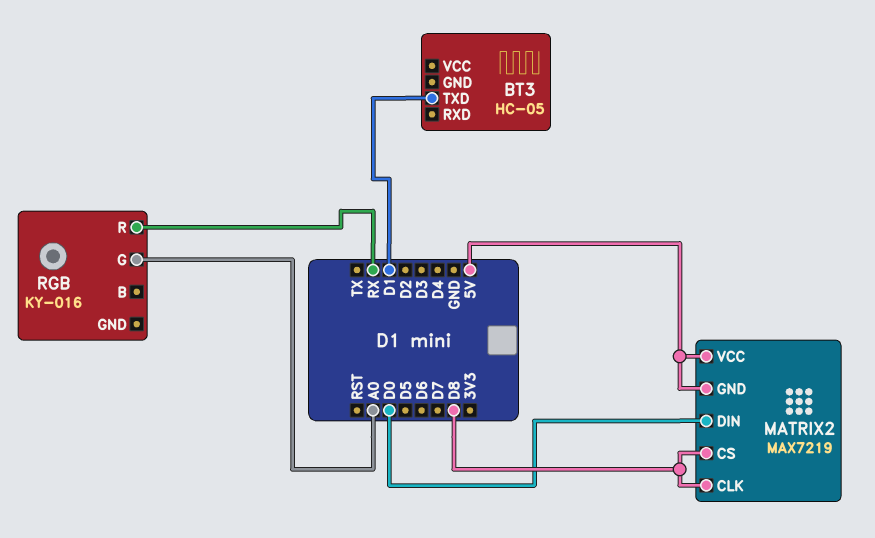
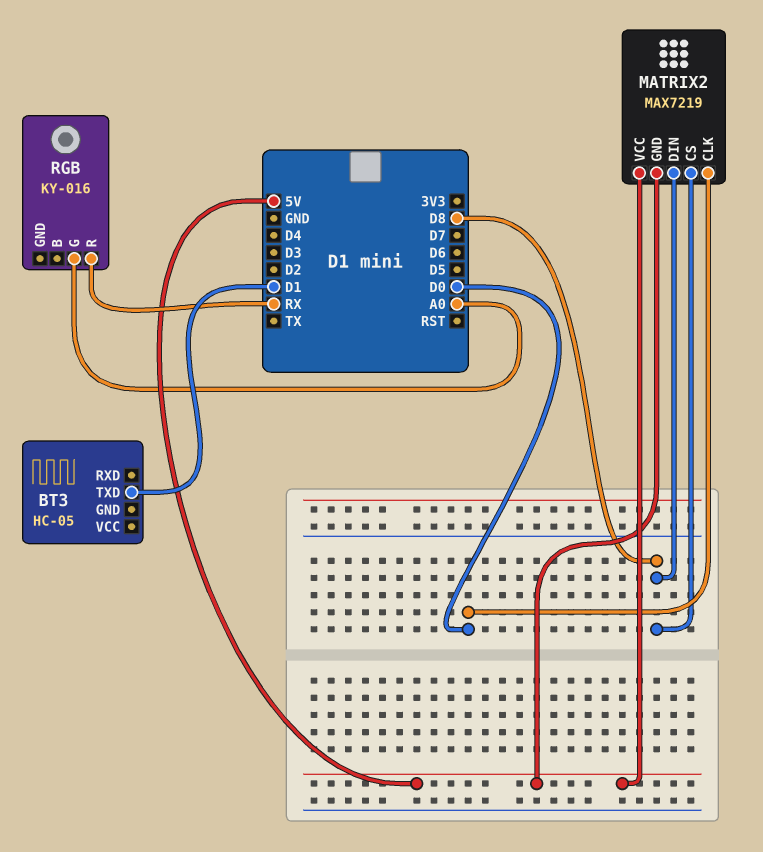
MATRIX2 pin CLK: D8 -> D0
MATRIX2 pin DIN: D0 -> D8

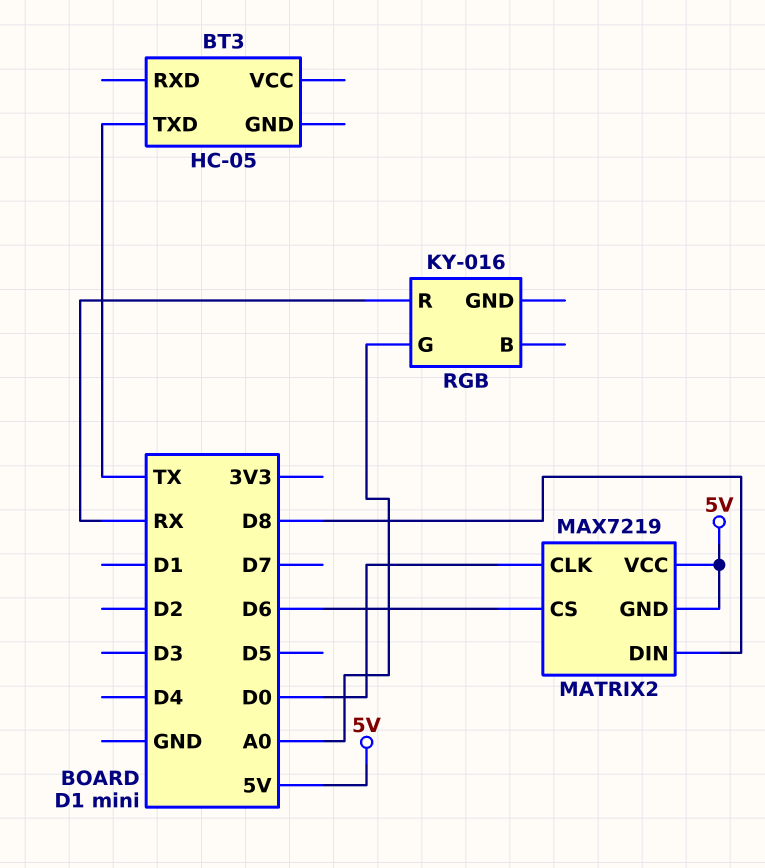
BT3 pin TXD: D1 -> TX
MATRIX2 pin CS: D8 -> D6

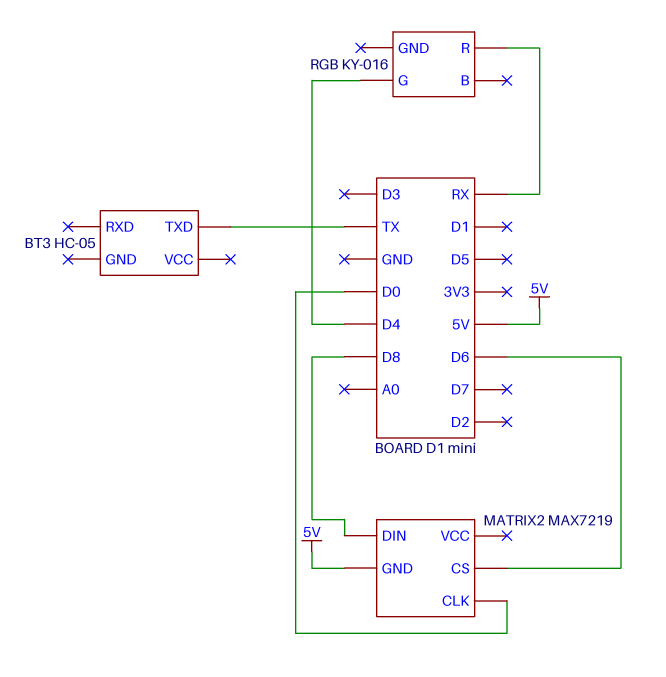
MATRIX2 pin VCC: 5V -> none
RGB pin G: A0 -> D4

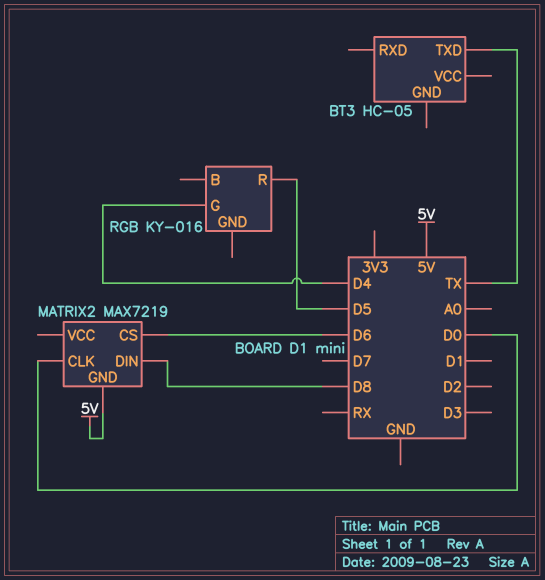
RGB pin R: RX -> D5

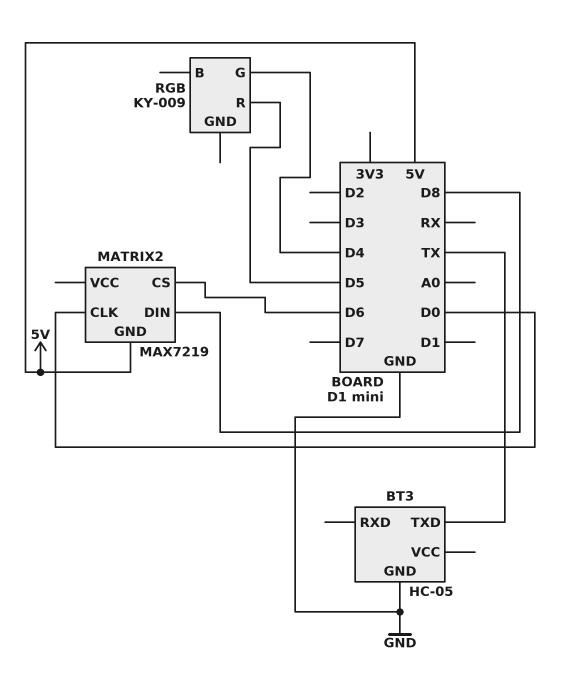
BT3 pin GND: none -> GND
RGB: KY-016 -> KY-009

